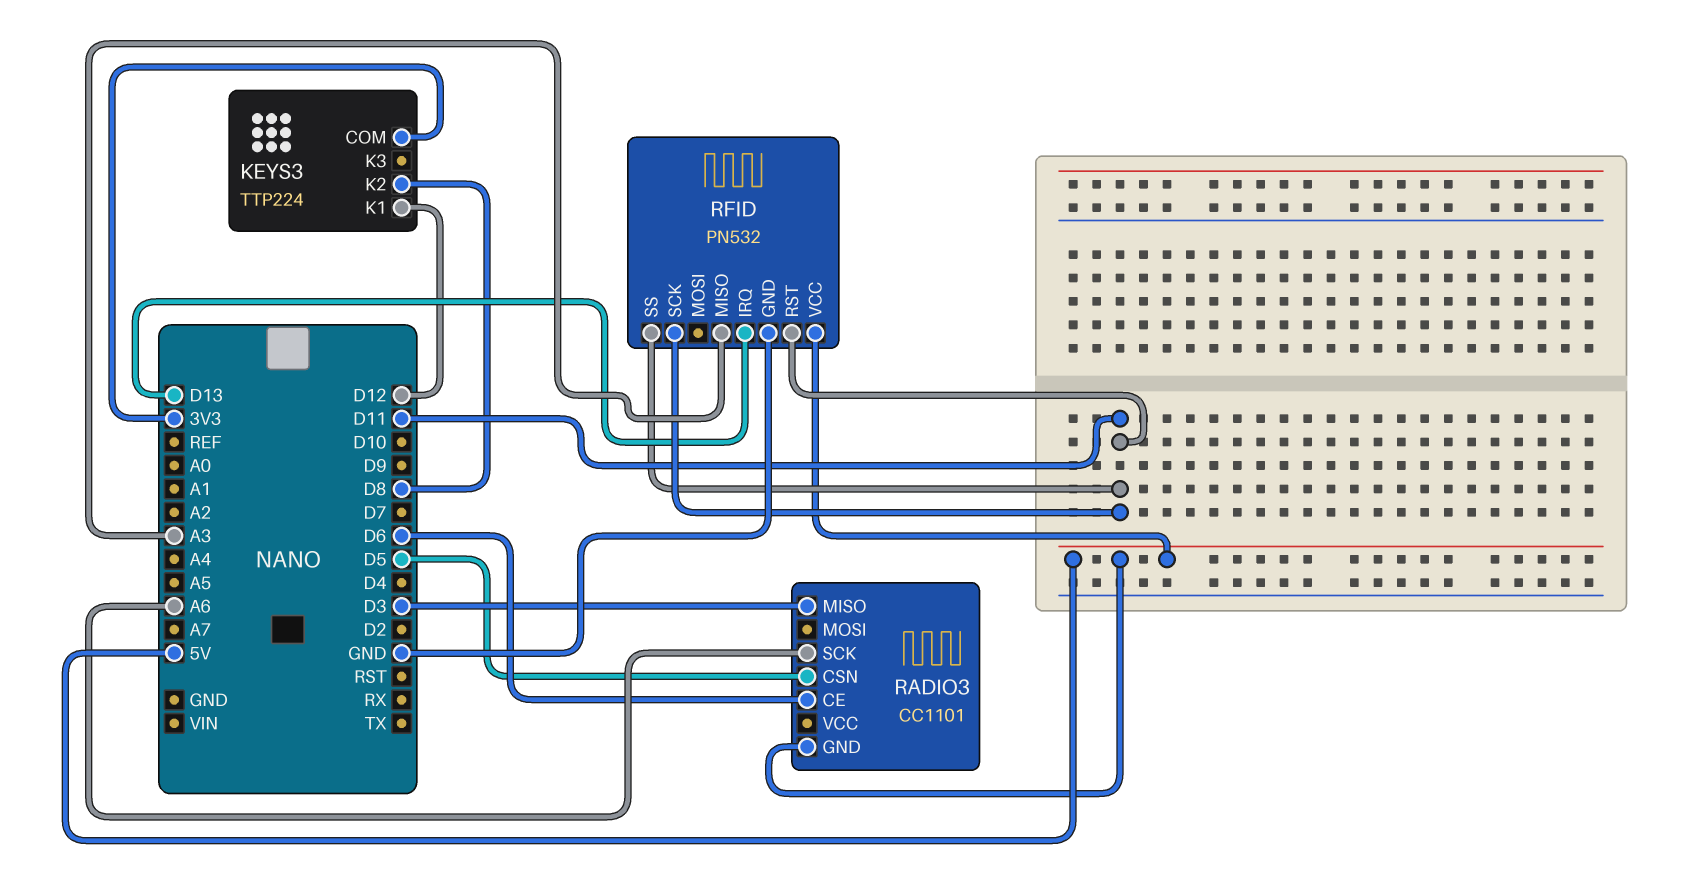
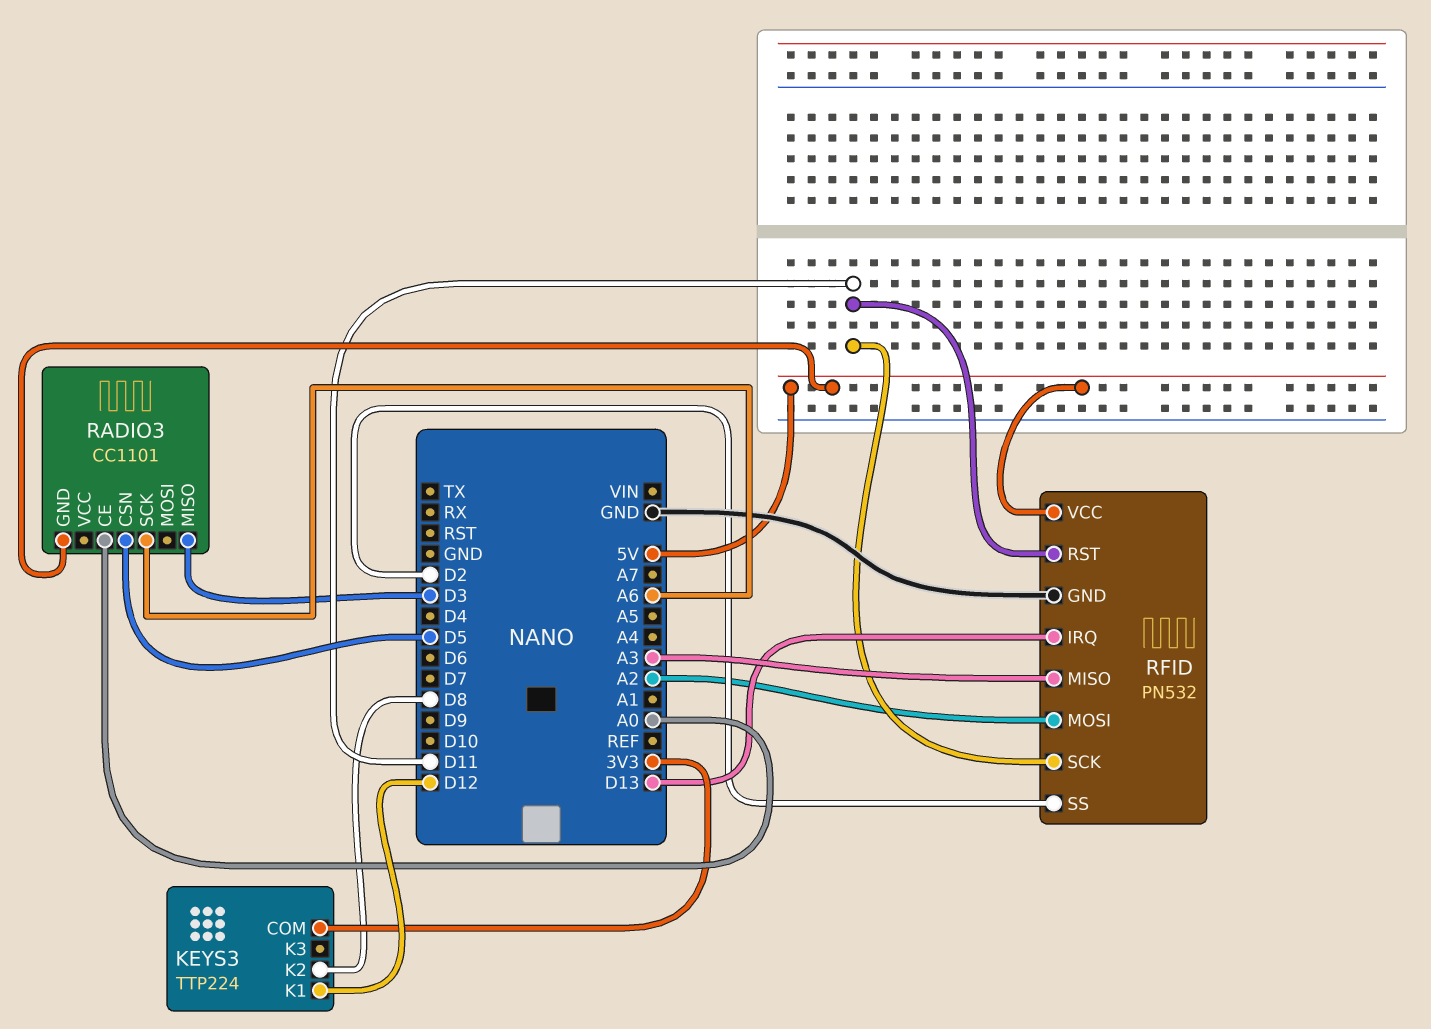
RADIO3 pin CE: D6 -> A0
RFID pin MOSI: none -> A2
RFID pin SS: D11 -> D2

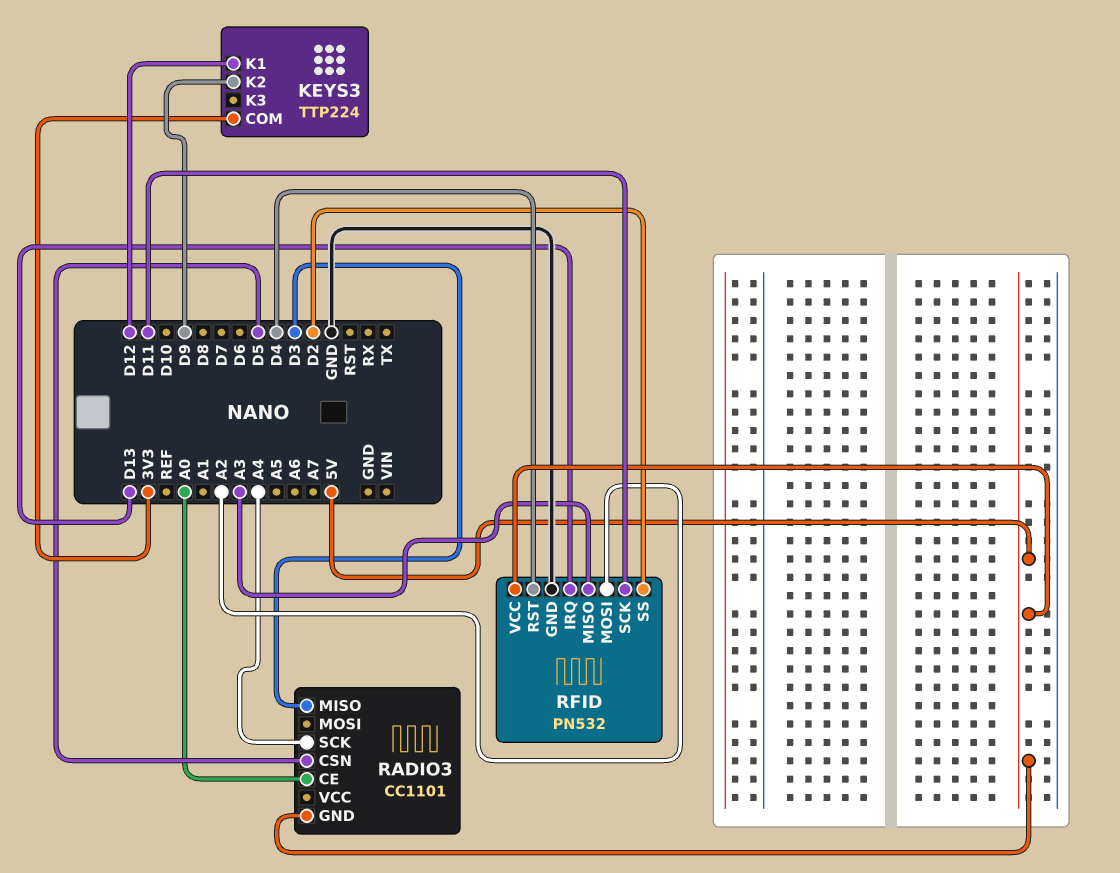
KEYS3 pin K2: D8 -> D9
RADIO3 pin SCK: A6 -> A4
RFID pin RST: D11 -> D4

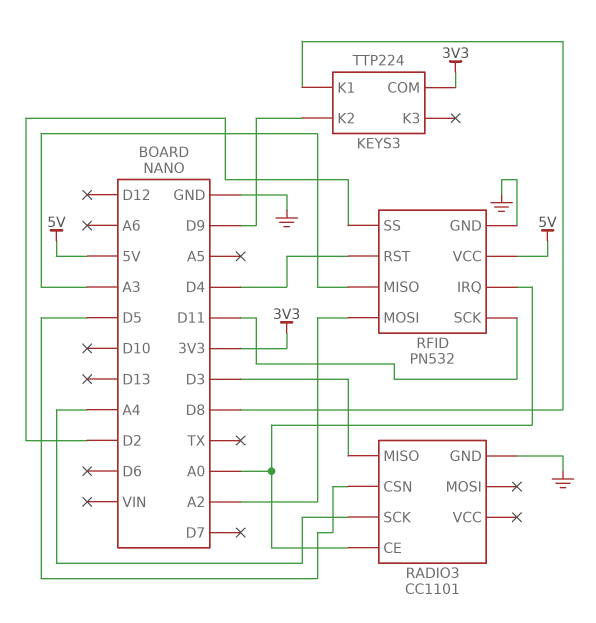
KEYS3 pin K1: D12 -> D8
RADIO3 pin GND: 5V -> GND
RFID pin IRQ: D13 -> A0

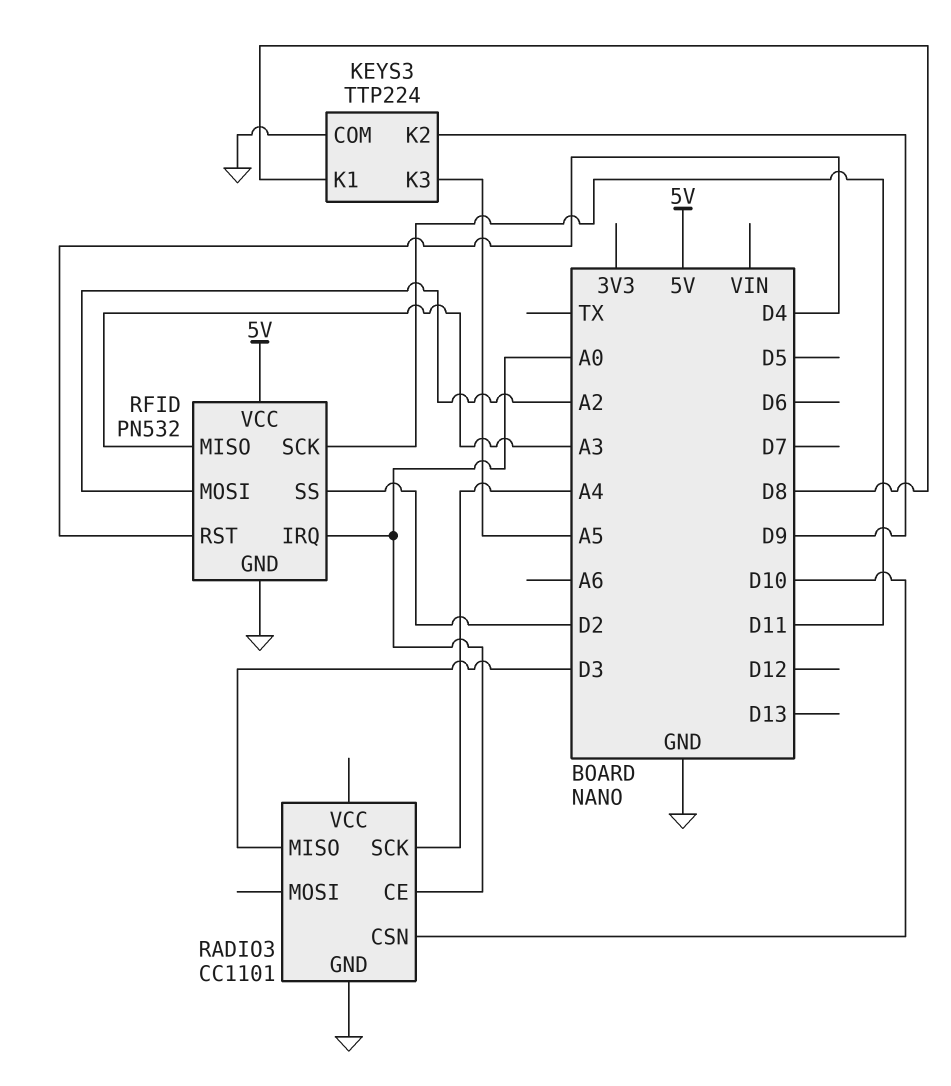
KEYS3 pin COM: 3V3 -> GND
KEYS3 pin K3: none -> A5
RADIO3 pin CSN: D5 -> D10

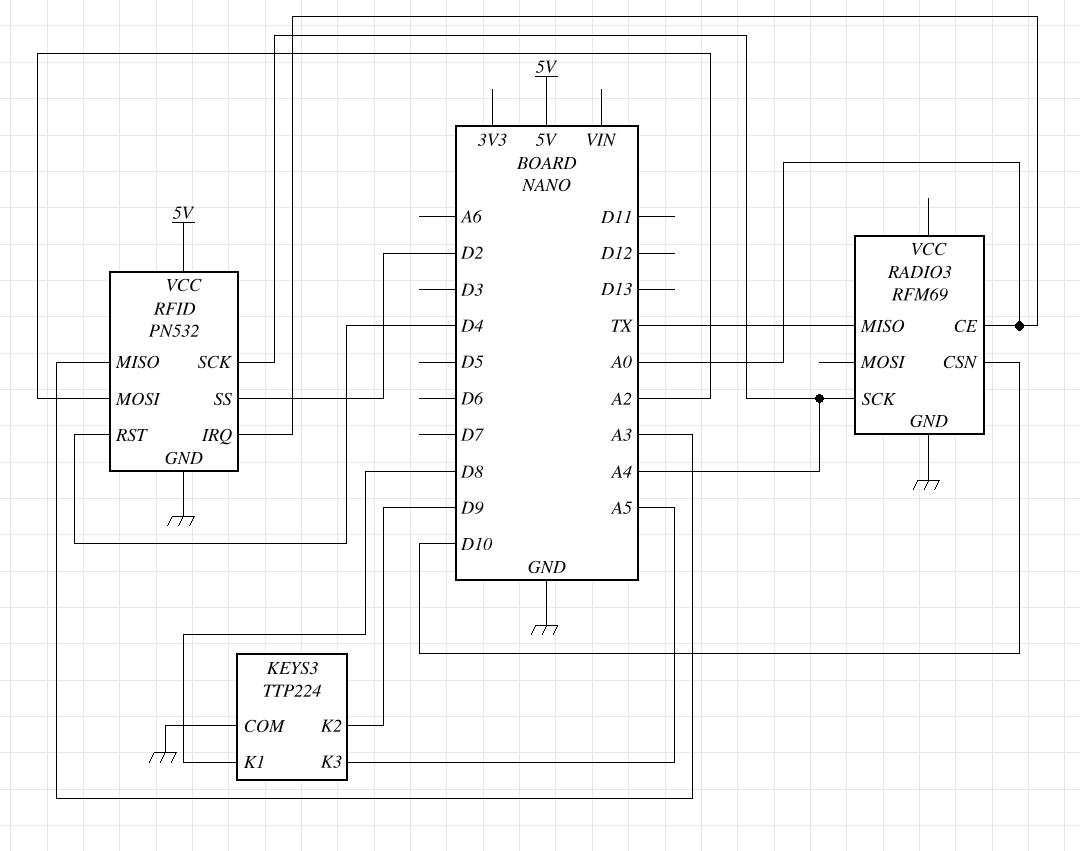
RADIO3: CC1101 -> RFM69
RADIO3 pin MISO: D3 -> TX
RFID pin SCK: D11 -> A4

